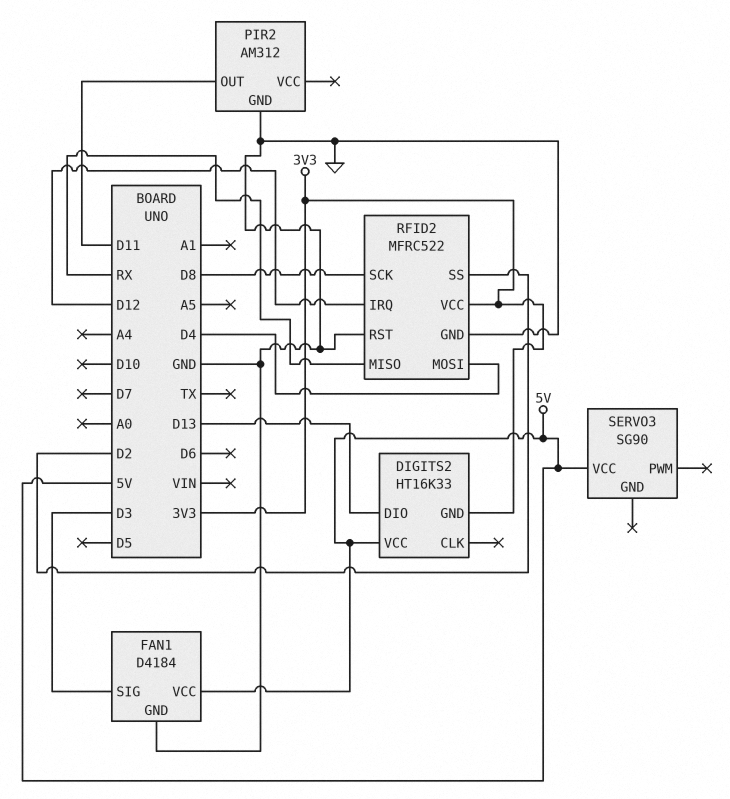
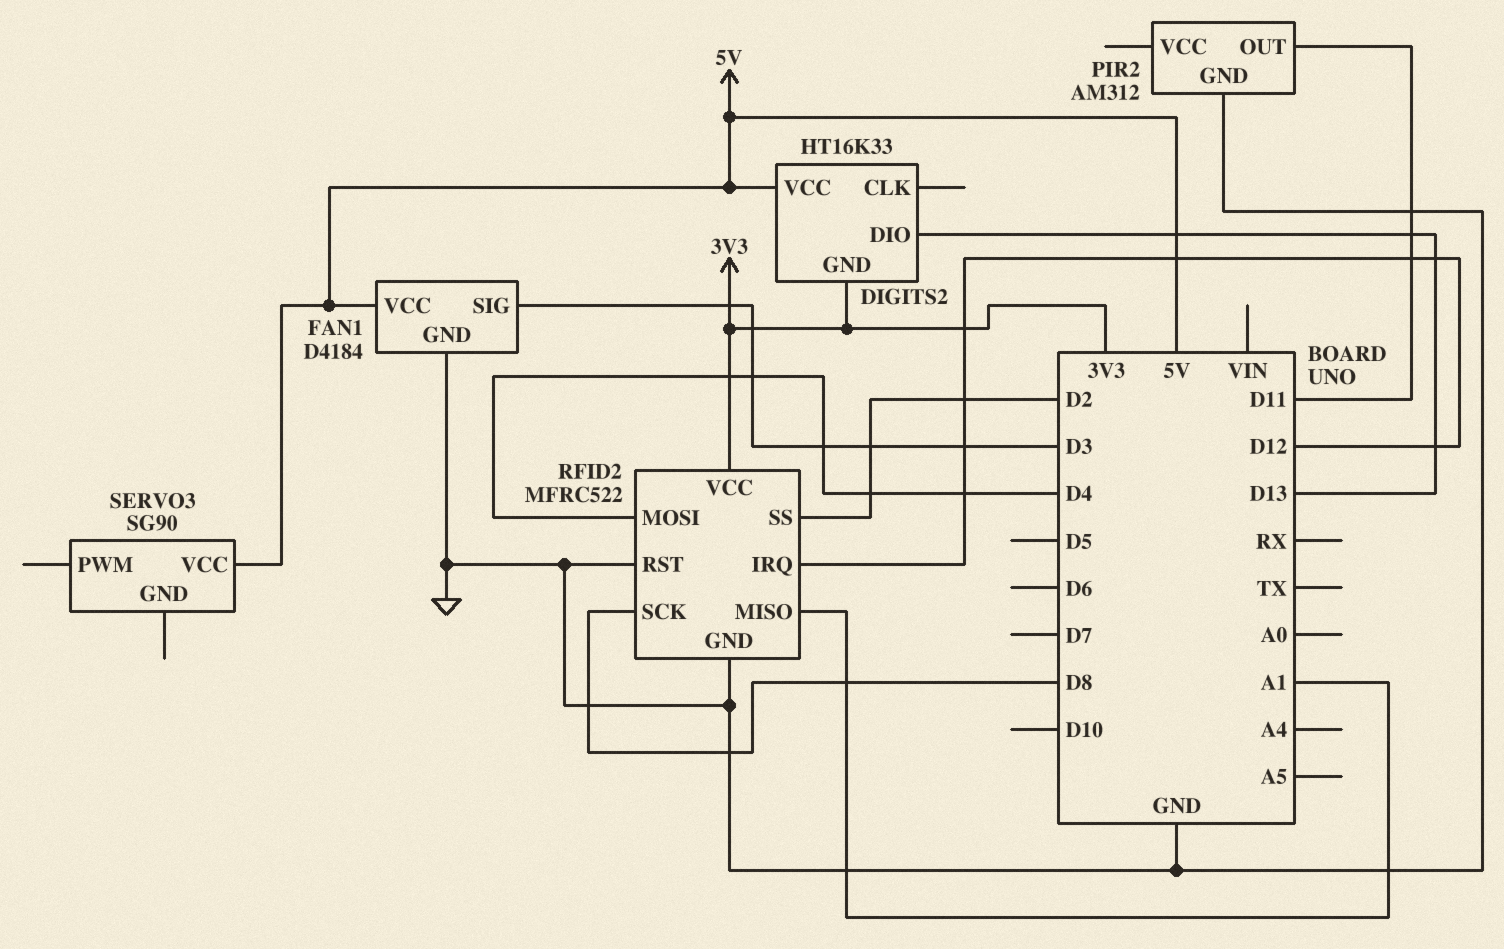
RFID2 pin MISO: RX -> A1

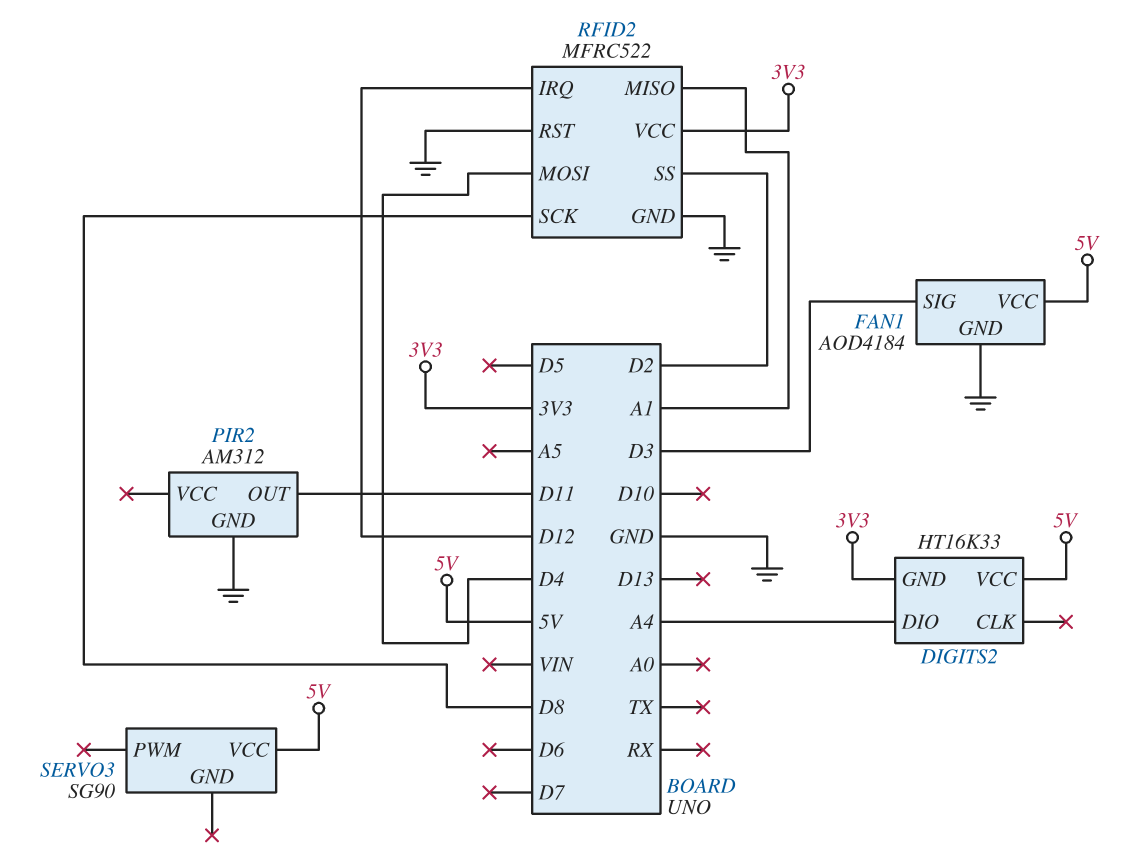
DIGITS2 pin DIO: D13 -> A4
FAN1: D4184 -> AOD4184

